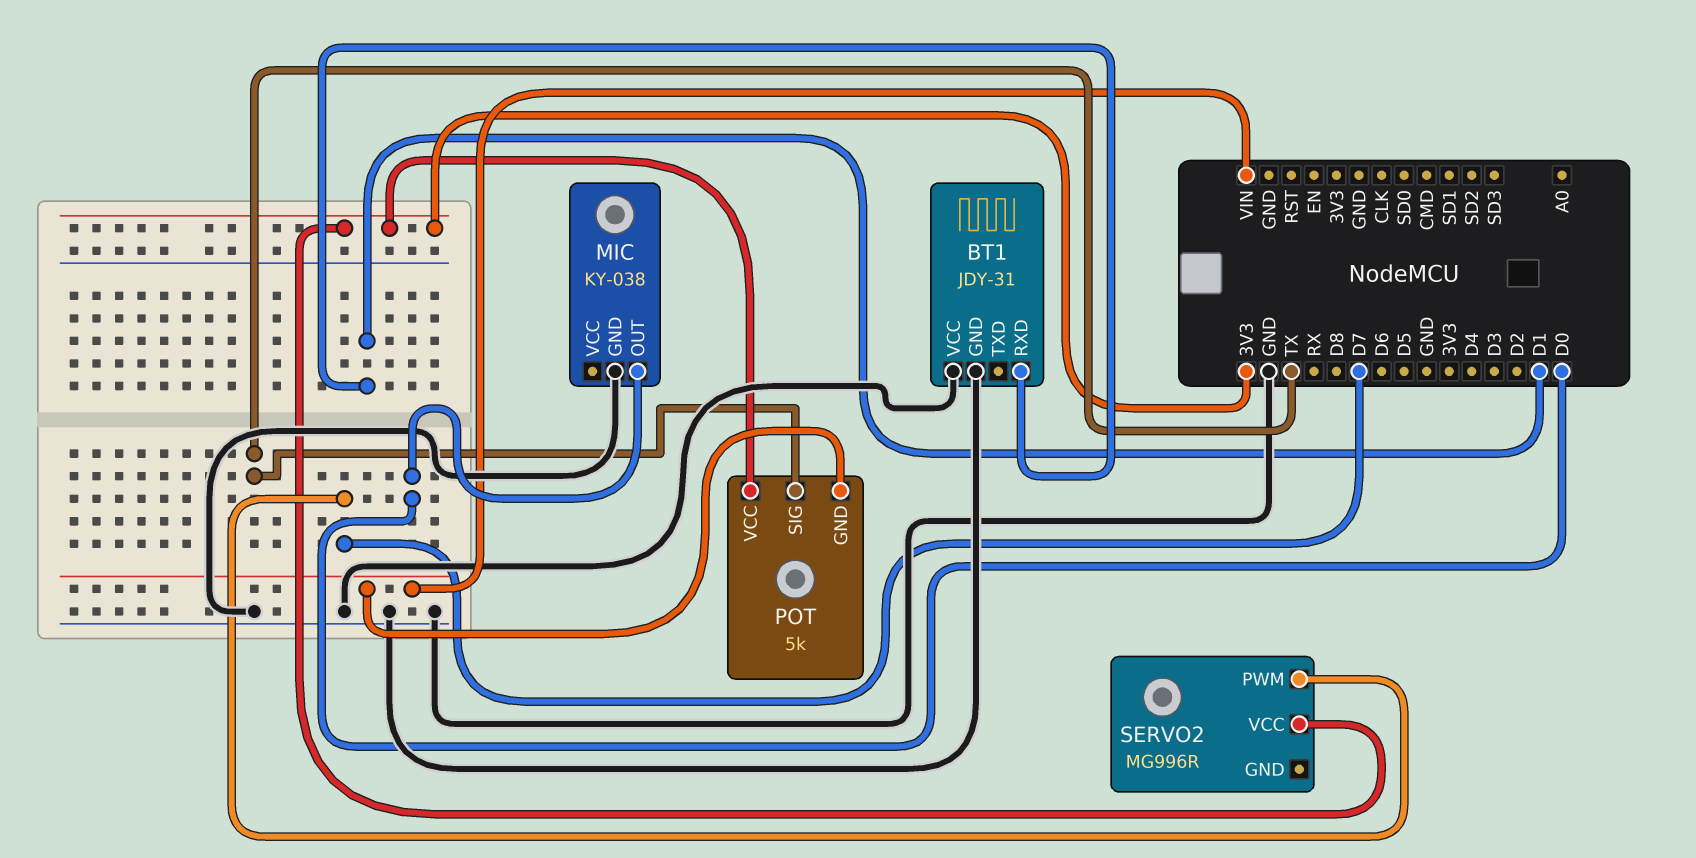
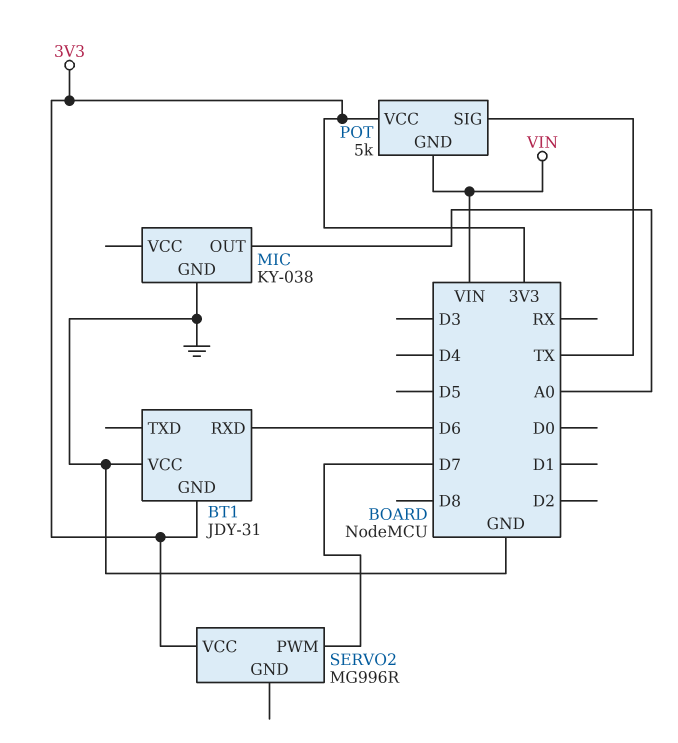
BT1 pin GND: GND -> 3V3
BT1 pin RXD: D1 -> D6
MIC pin OUT: D0 -> A0

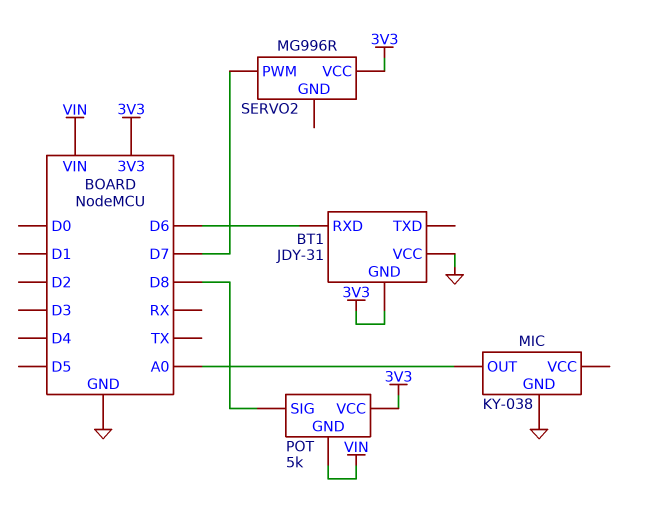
POT pin SIG: TX -> D8

